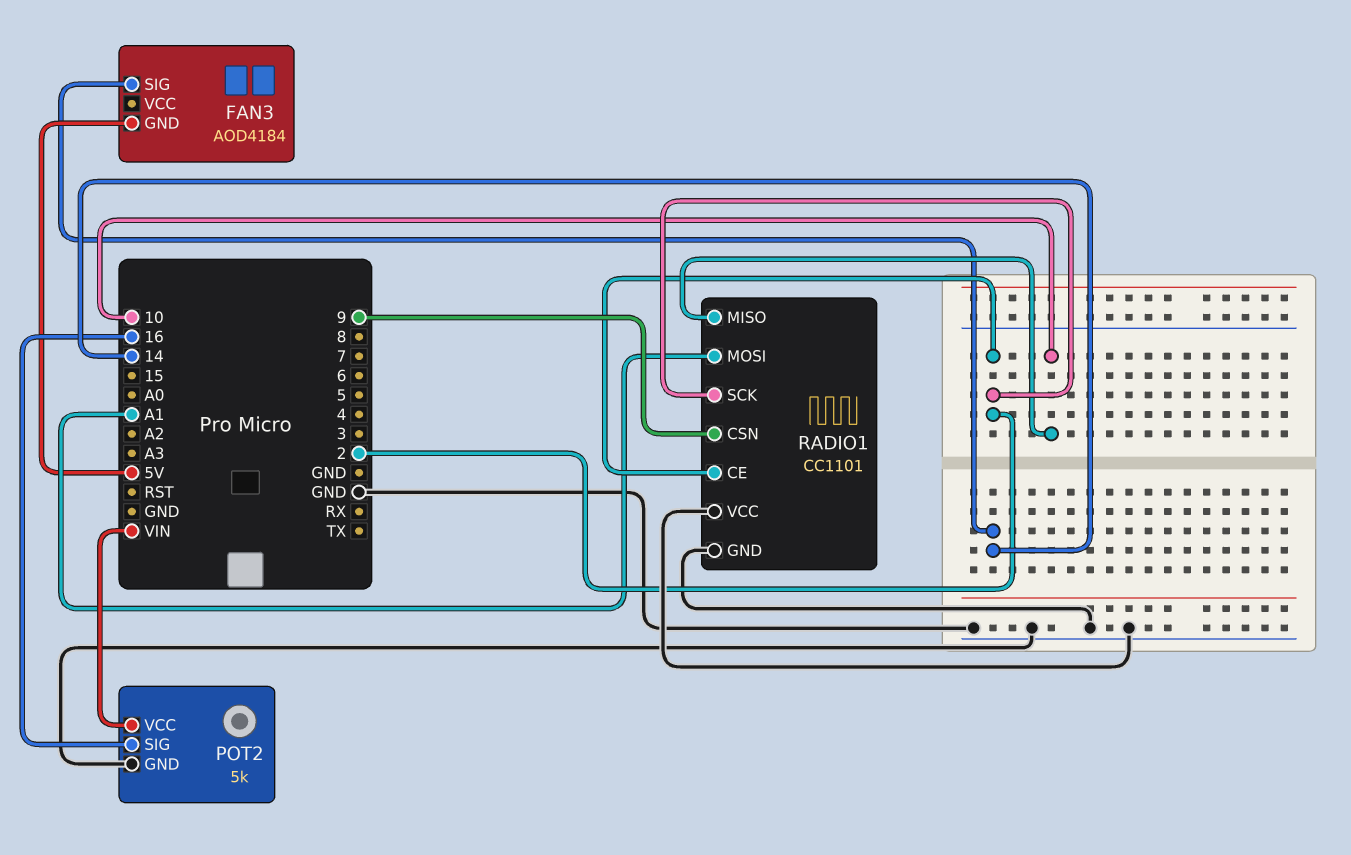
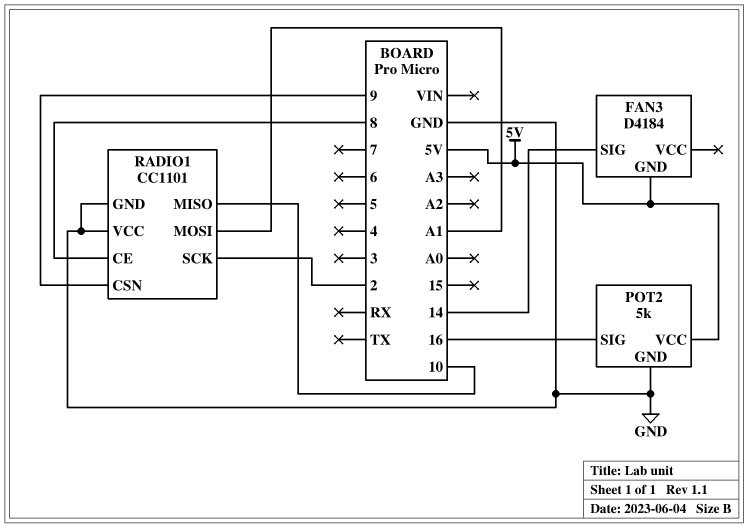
FAN3: AOD4184 -> D4184
POT2 pin VCC: VIN -> 5V
RADIO1 pin CE: 2 -> 8

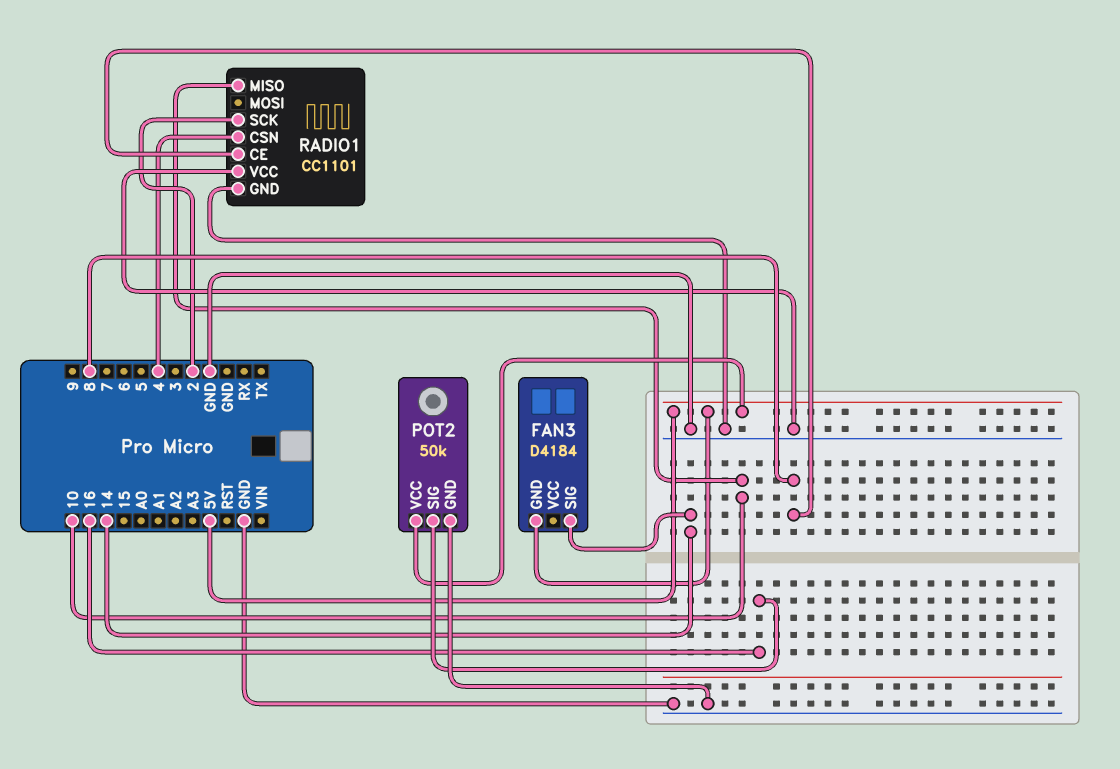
POT2: 5k -> 50k
RADIO1 pin CSN: 9 -> 4
RADIO1 pin MOSI: A1 -> none

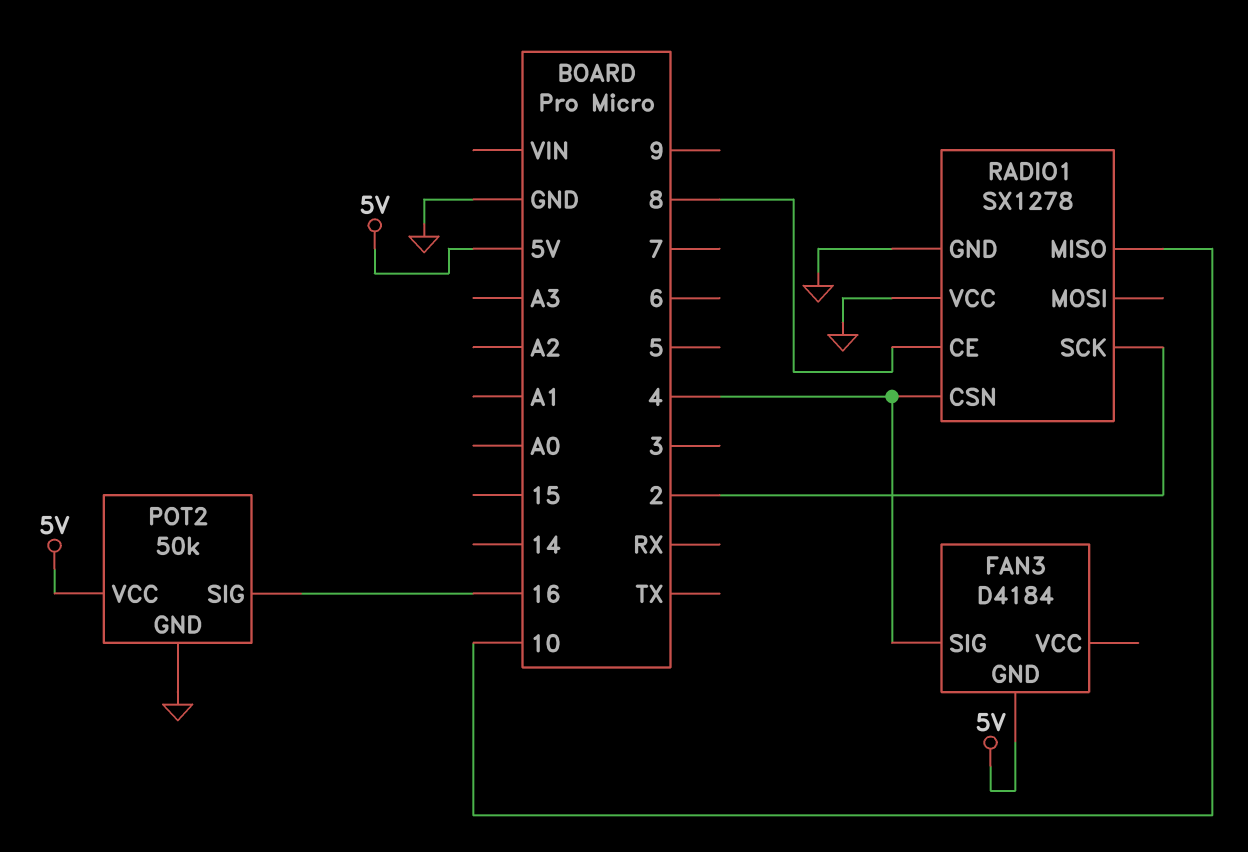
FAN3 pin SIG: 14 -> 4
RADIO1: CC1101 -> SX1278

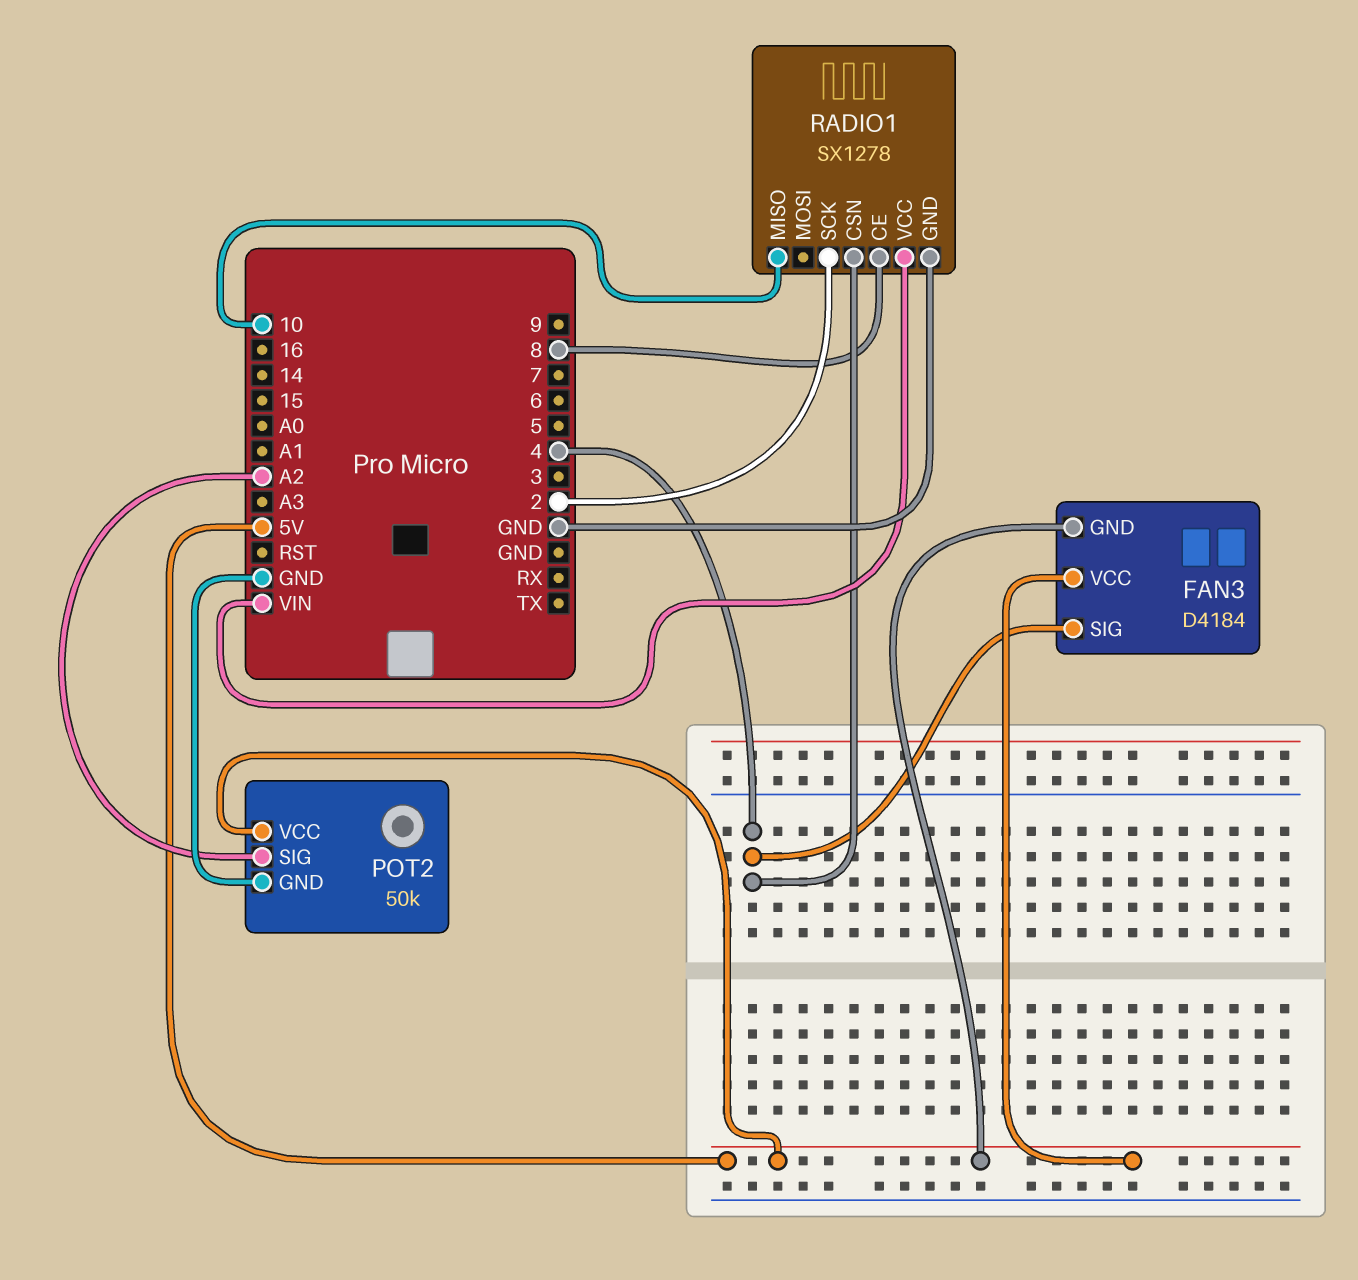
FAN3 pin VCC: none -> 5V
POT2 pin SIG: 16 -> A2
RADIO1 pin VCC: GND -> VIN

